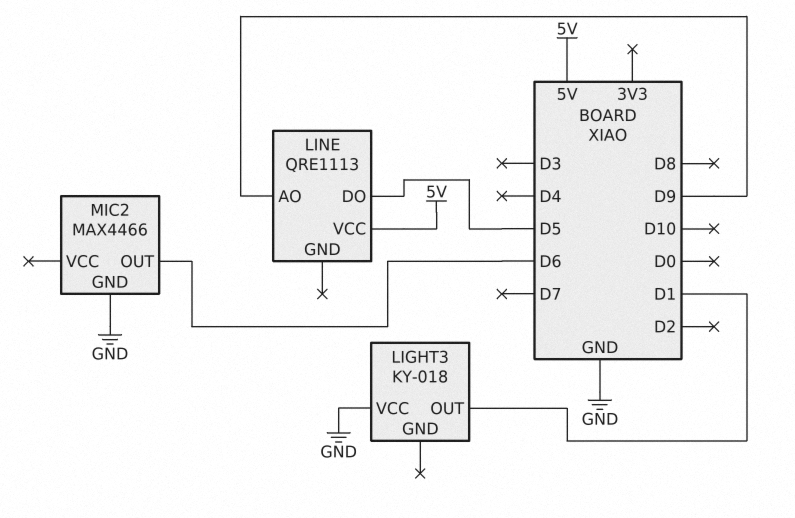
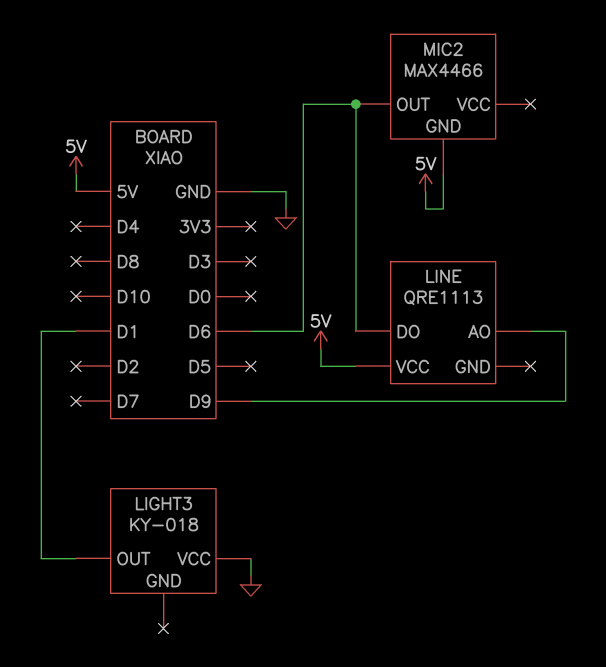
LINE pin DO: D5 -> D6
MIC2 pin GND: GND -> 5V

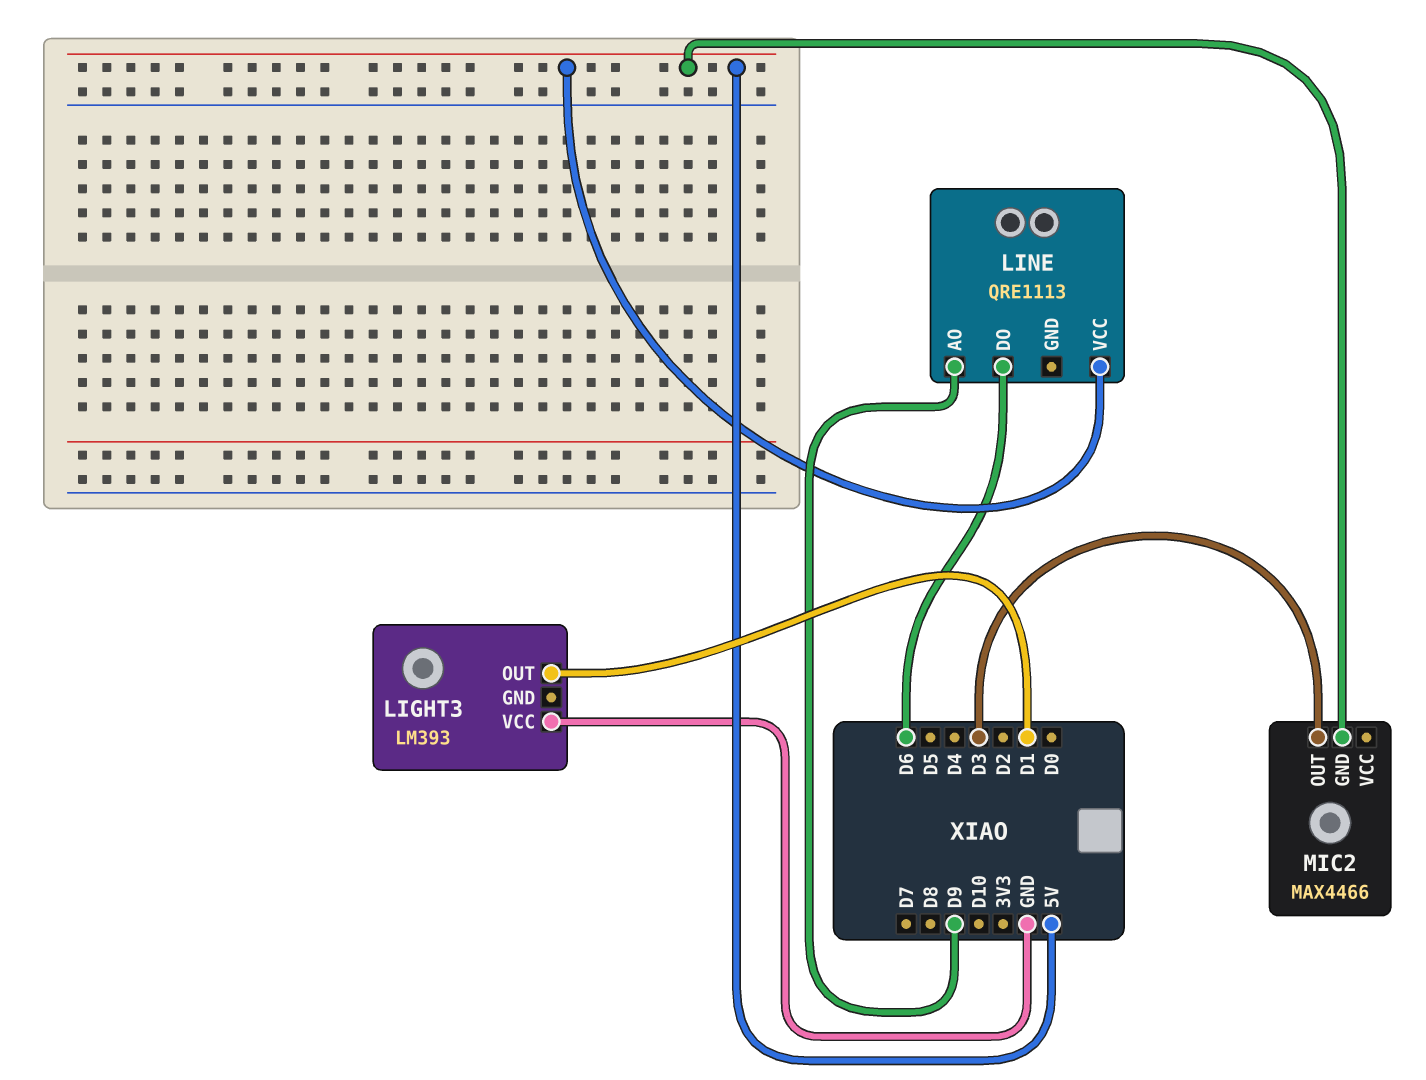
LIGHT3: KY-018 -> LM393
MIC2 pin OUT: D6 -> D3

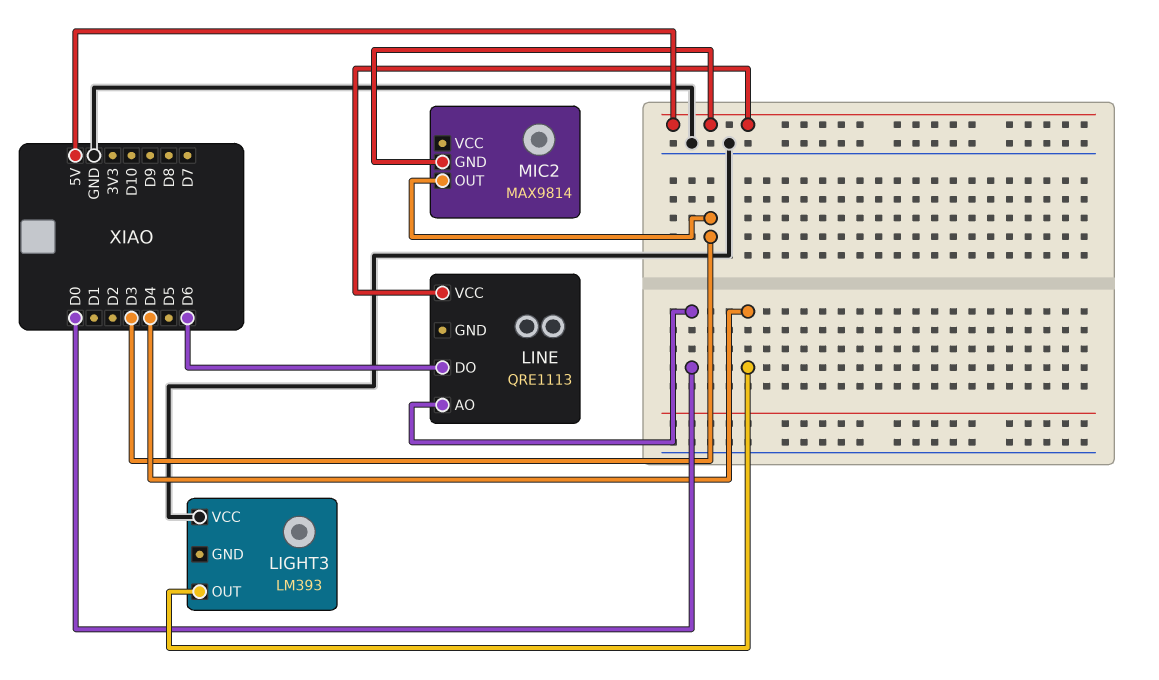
LIGHT3 pin OUT: D1 -> D4
LINE pin AO: D9 -> D0
MIC2: MAX4466 -> MAX9814

